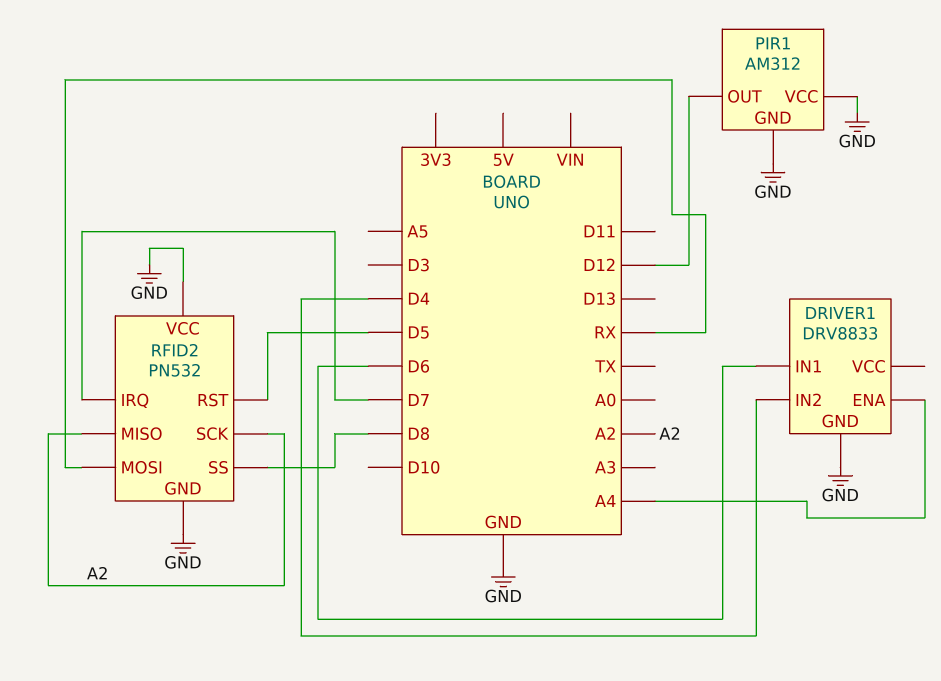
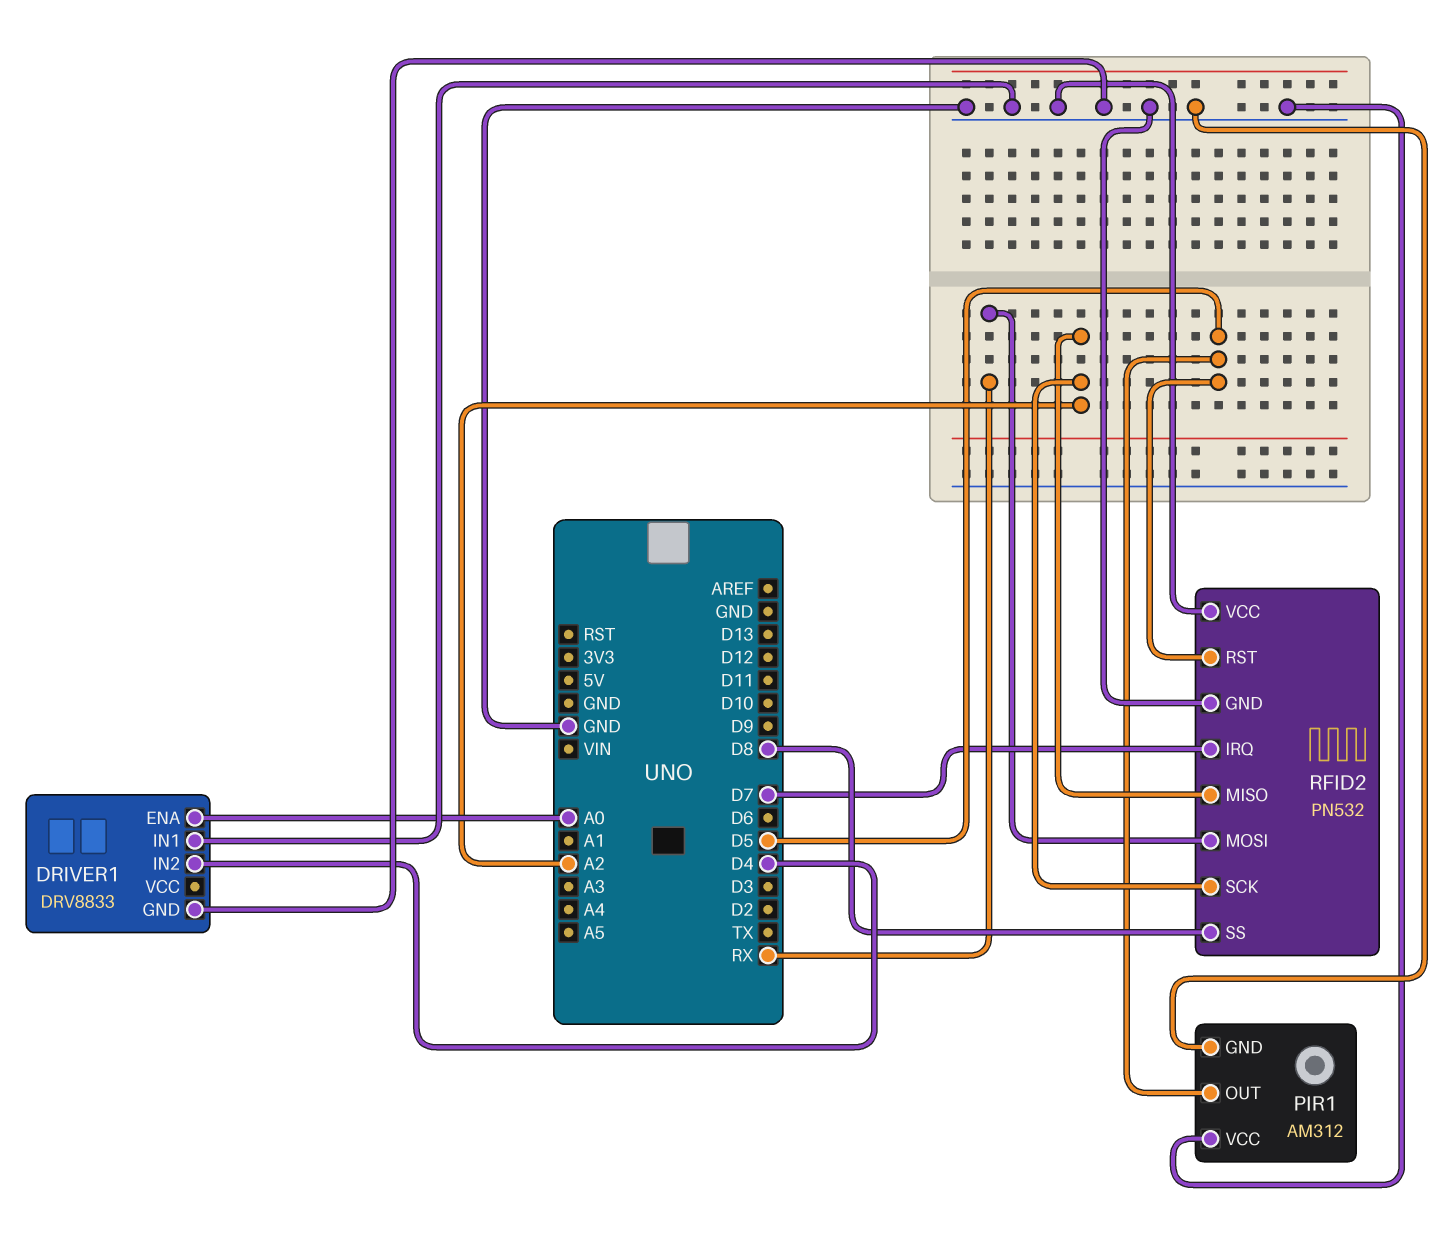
DRIVER1 pin ENA: A4 -> A0
DRIVER1 pin IN1: D6 -> GND
PIR1 pin OUT: D12 -> D5

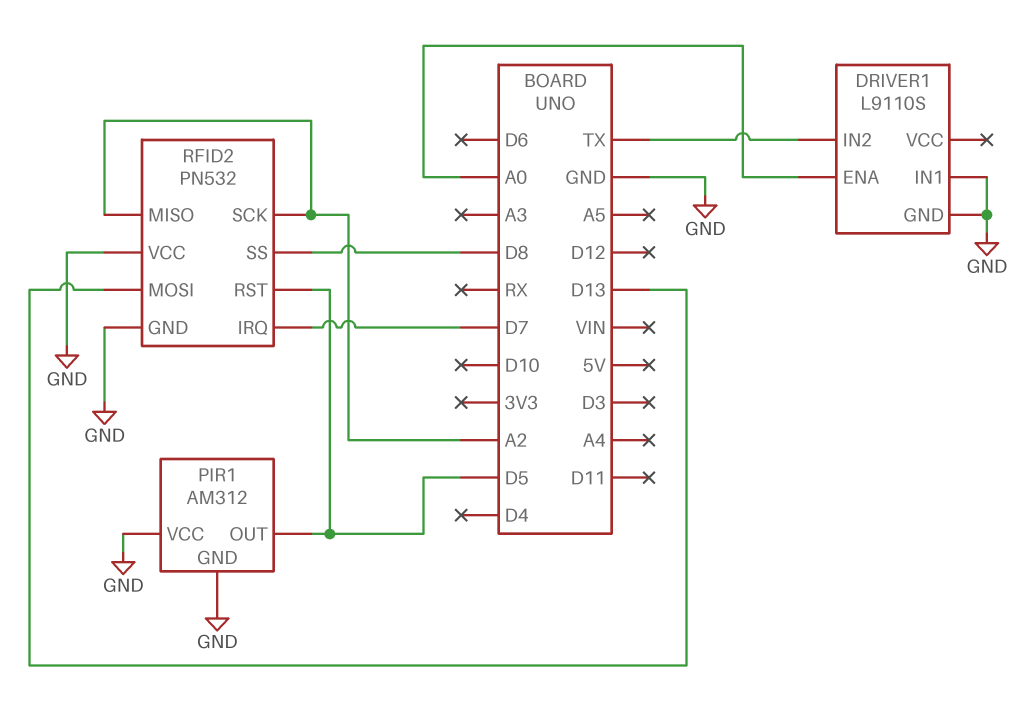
DRIVER1: DRV8833 -> L9110S
DRIVER1 pin IN2: D4 -> TX
RFID2 pin MOSI: RX -> D13

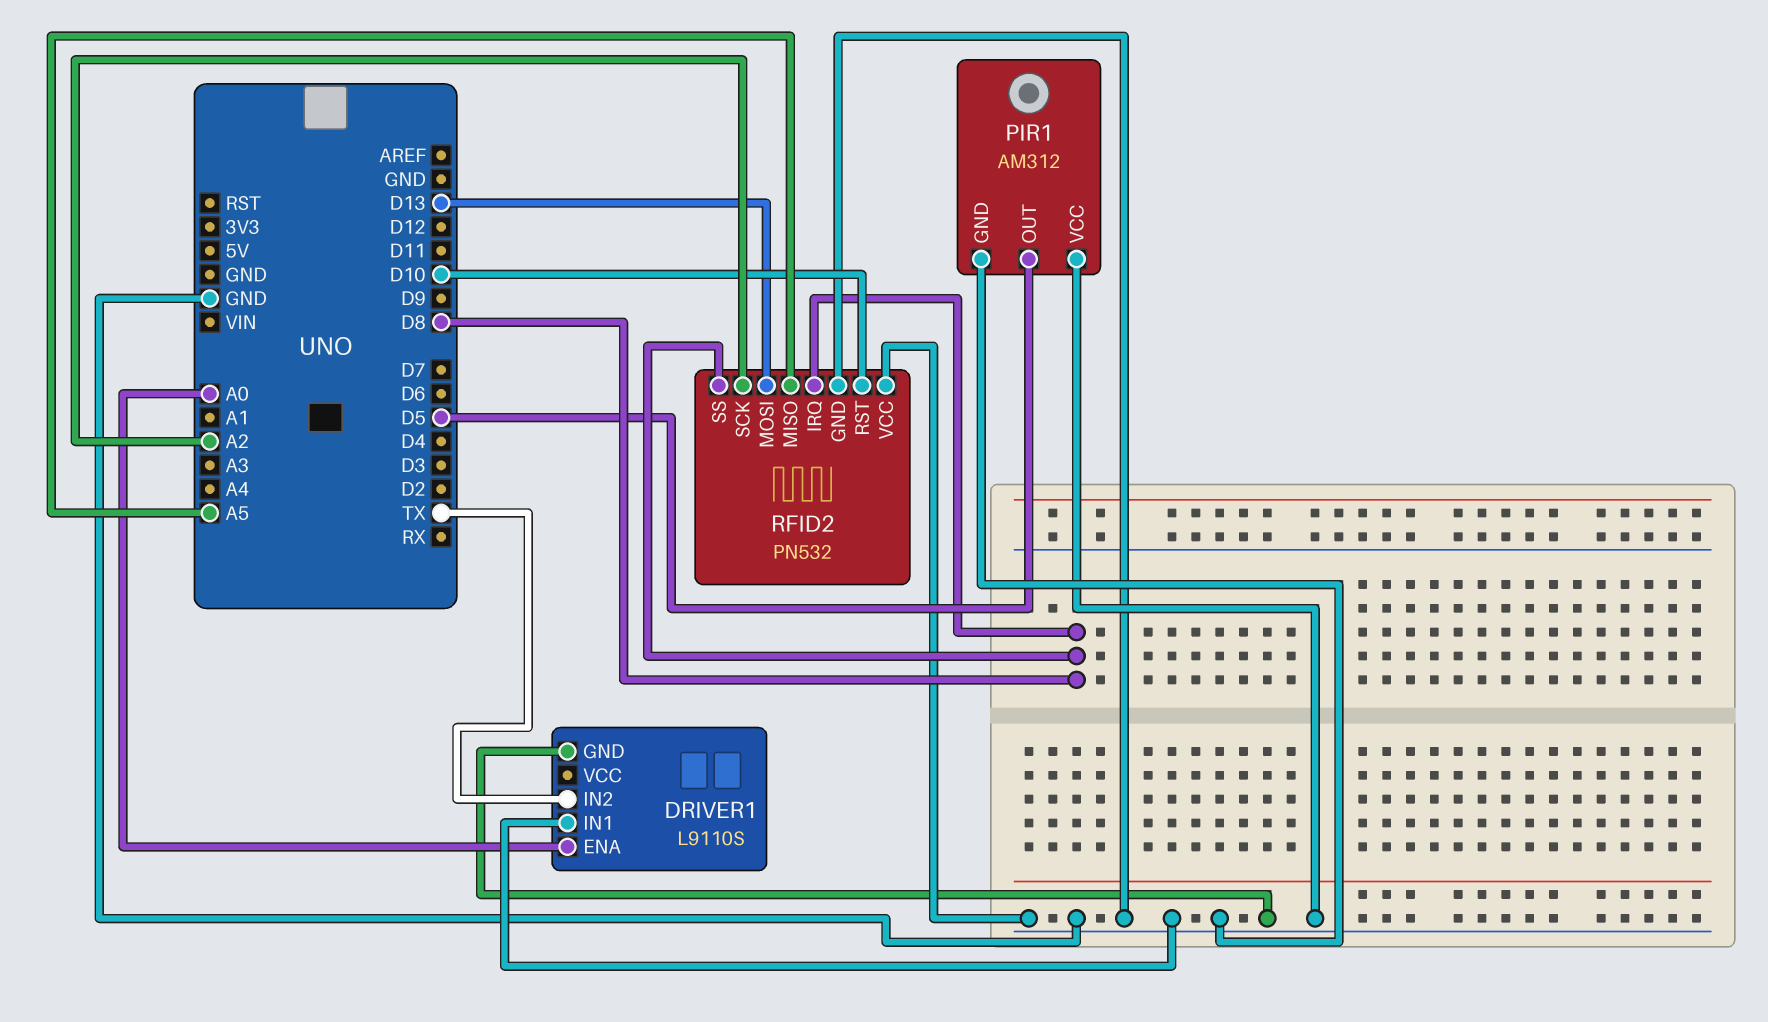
RFID2 pin IRQ: D7 -> D8
RFID2 pin MISO: A2 -> A5
RFID2 pin RST: D5 -> D10

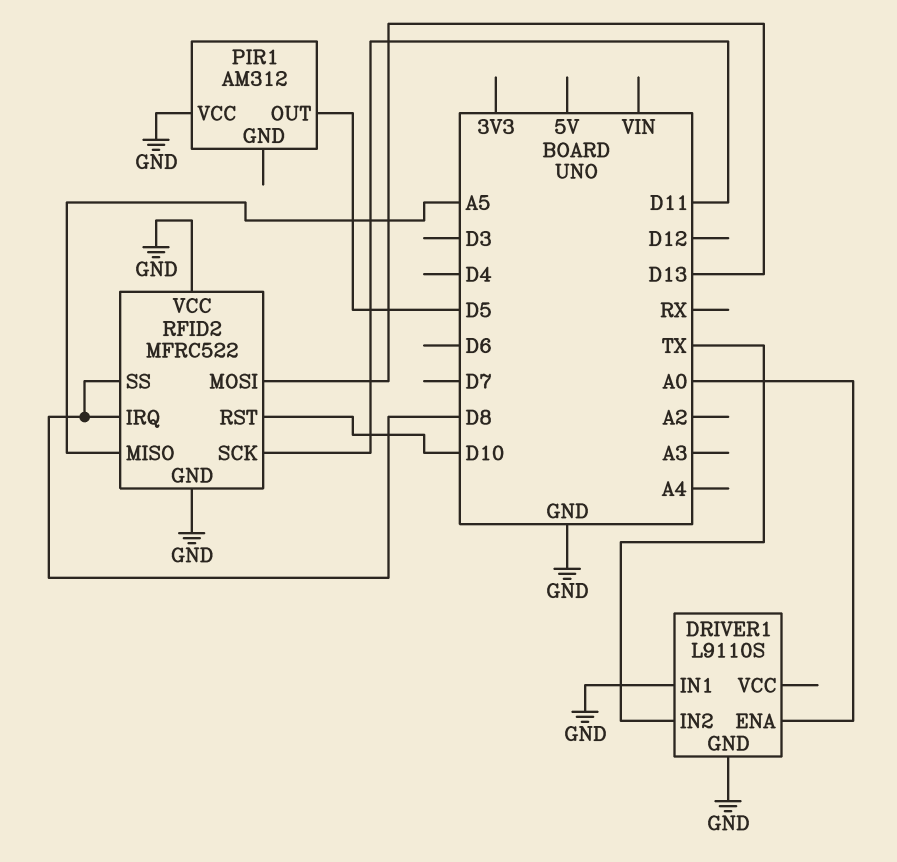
PIR1 pin GND: GND -> none
RFID2: PN532 -> MFRC522
RFID2 pin SCK: A2 -> D11

